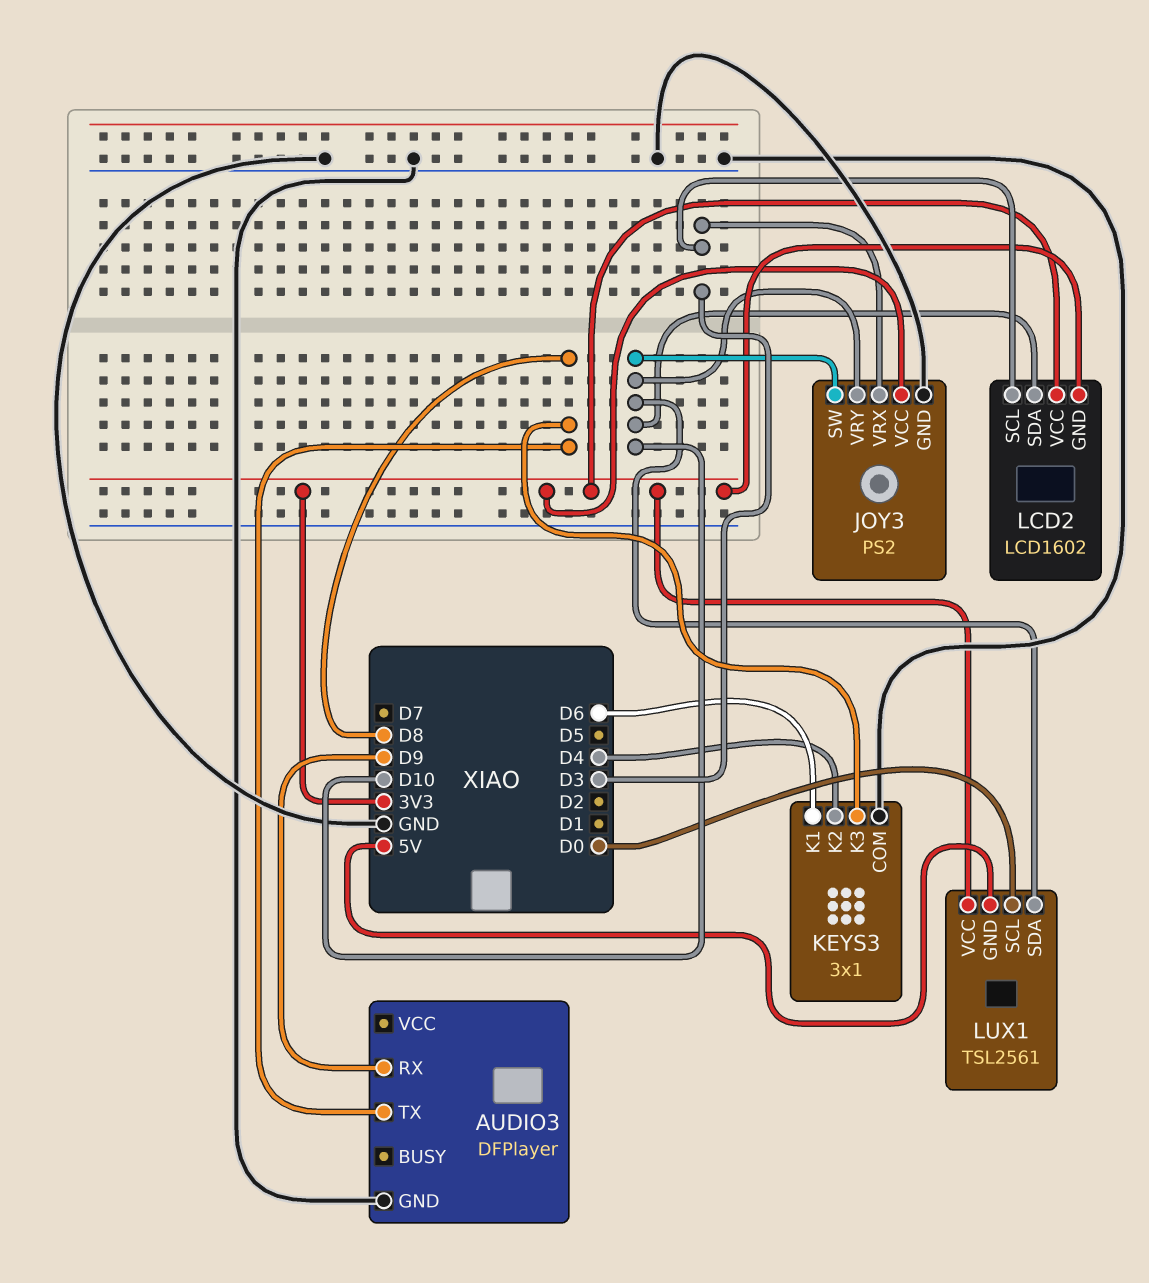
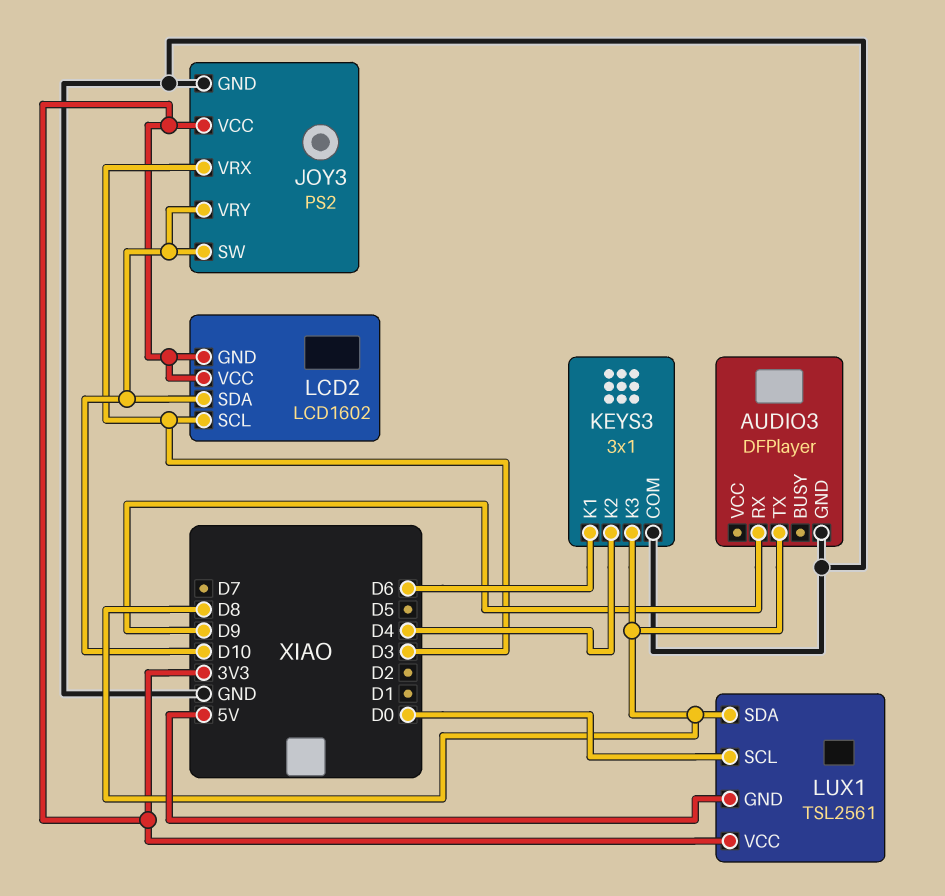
LUX1 pin SDA: D10 -> D8

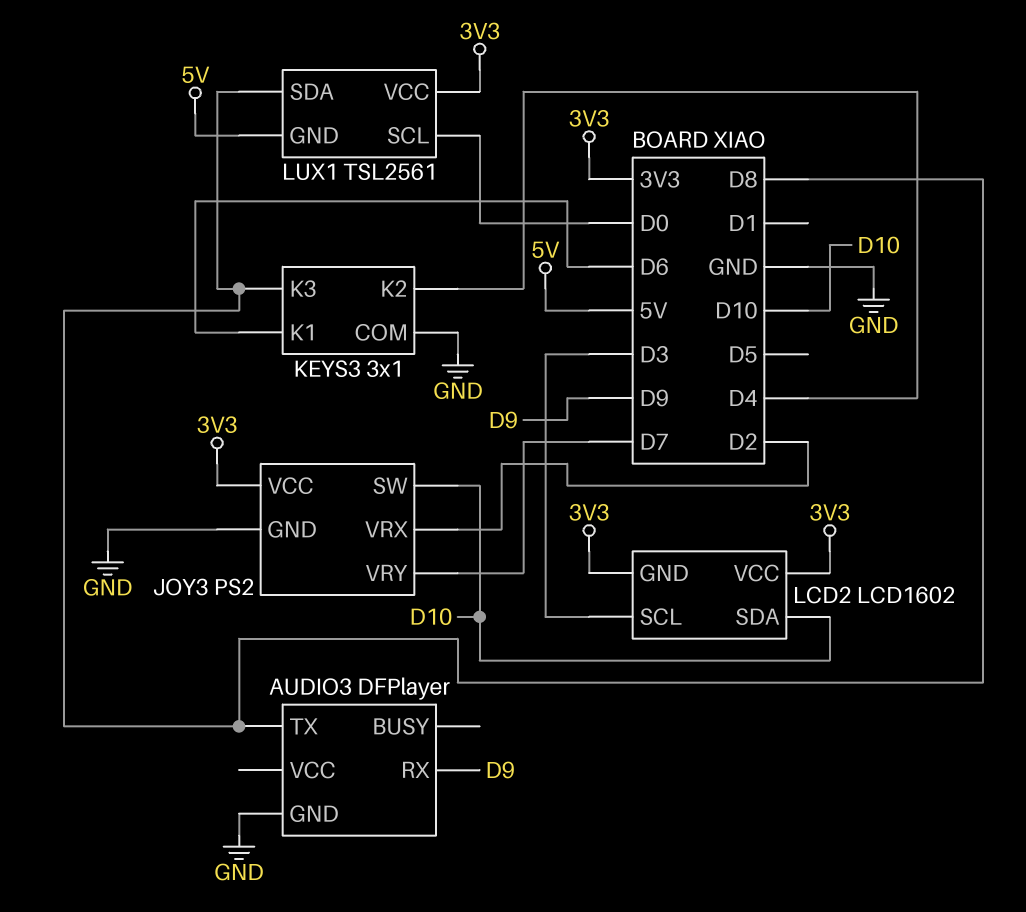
JOY3 pin VRX: D3 -> D2
JOY3 pin VRY: D10 -> D7

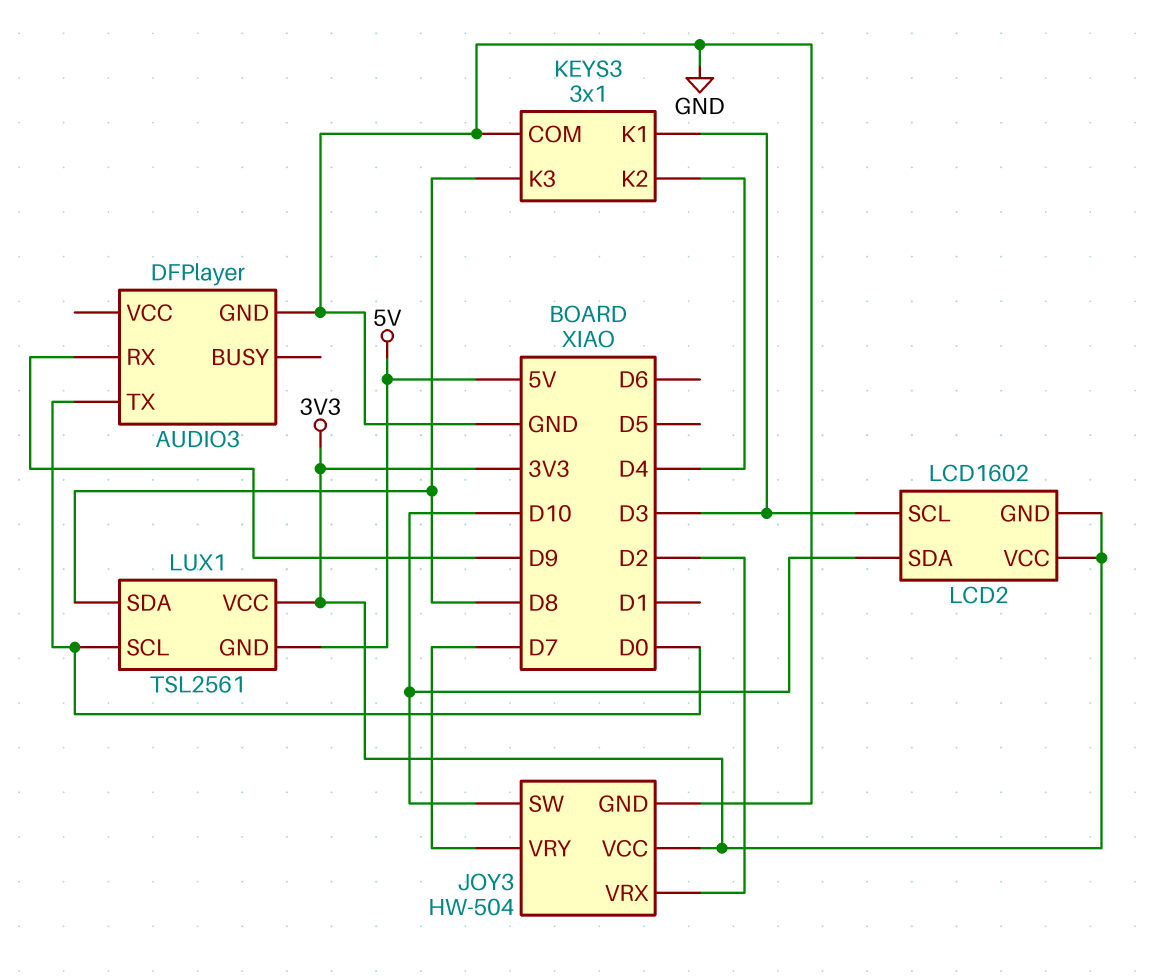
AUDIO3 pin TX: D8 -> D0
JOY3: PS2 -> HW-504
KEYS3 pin K1: D6 -> D3

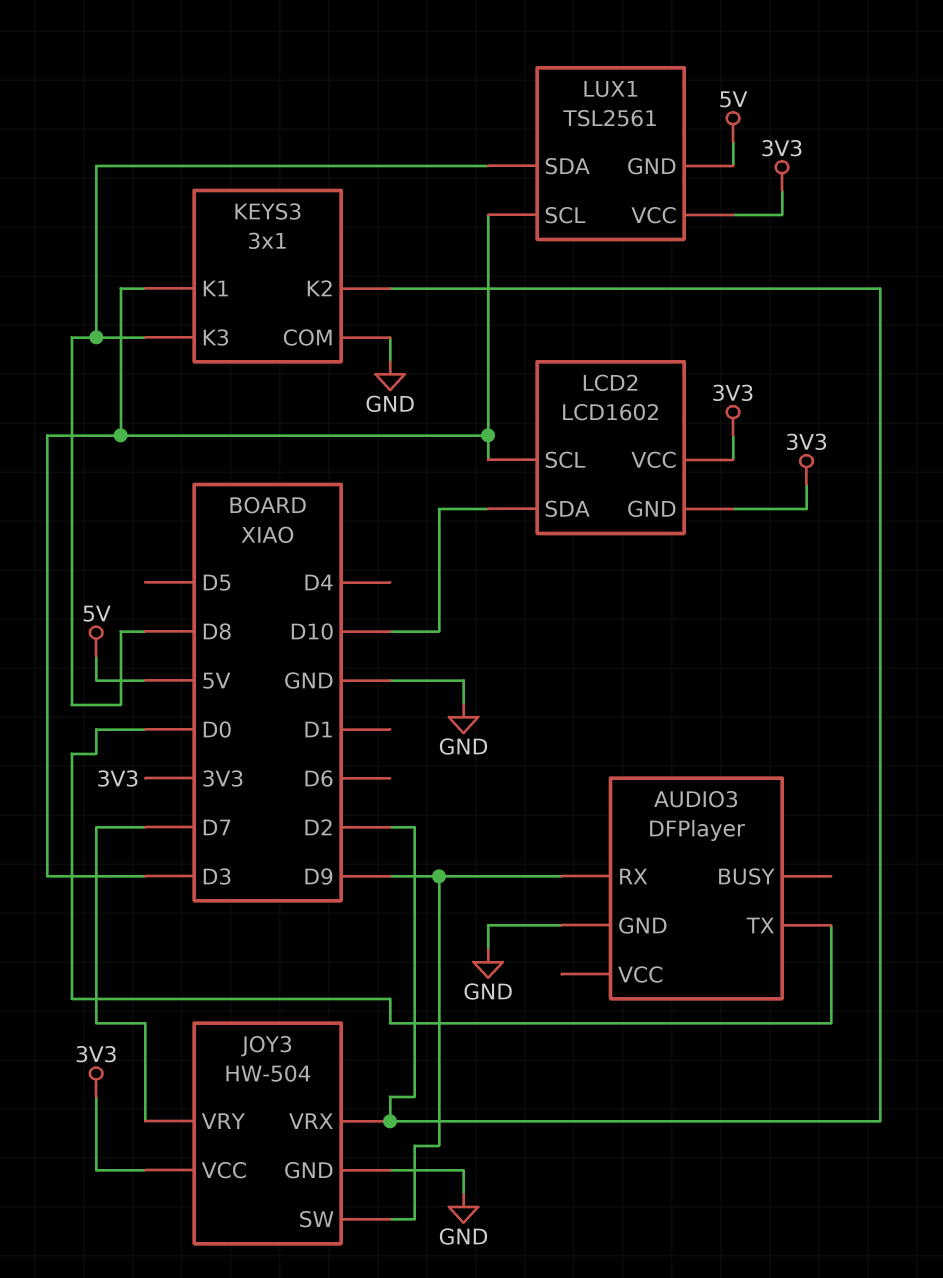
JOY3 pin SW: D10 -> D9
KEYS3 pin K2: D4 -> D2
LUX1 pin SCL: D0 -> D3

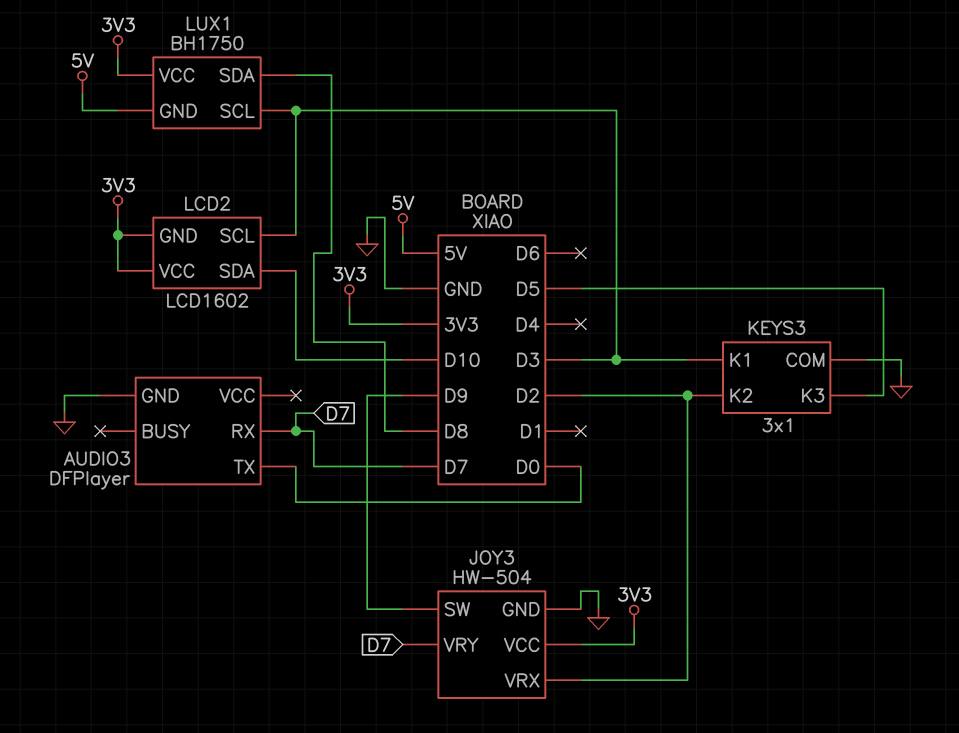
AUDIO3 pin RX: D9 -> D7
KEYS3 pin K3: D8 -> D5
LUX1: TSL2561 -> BH1750

